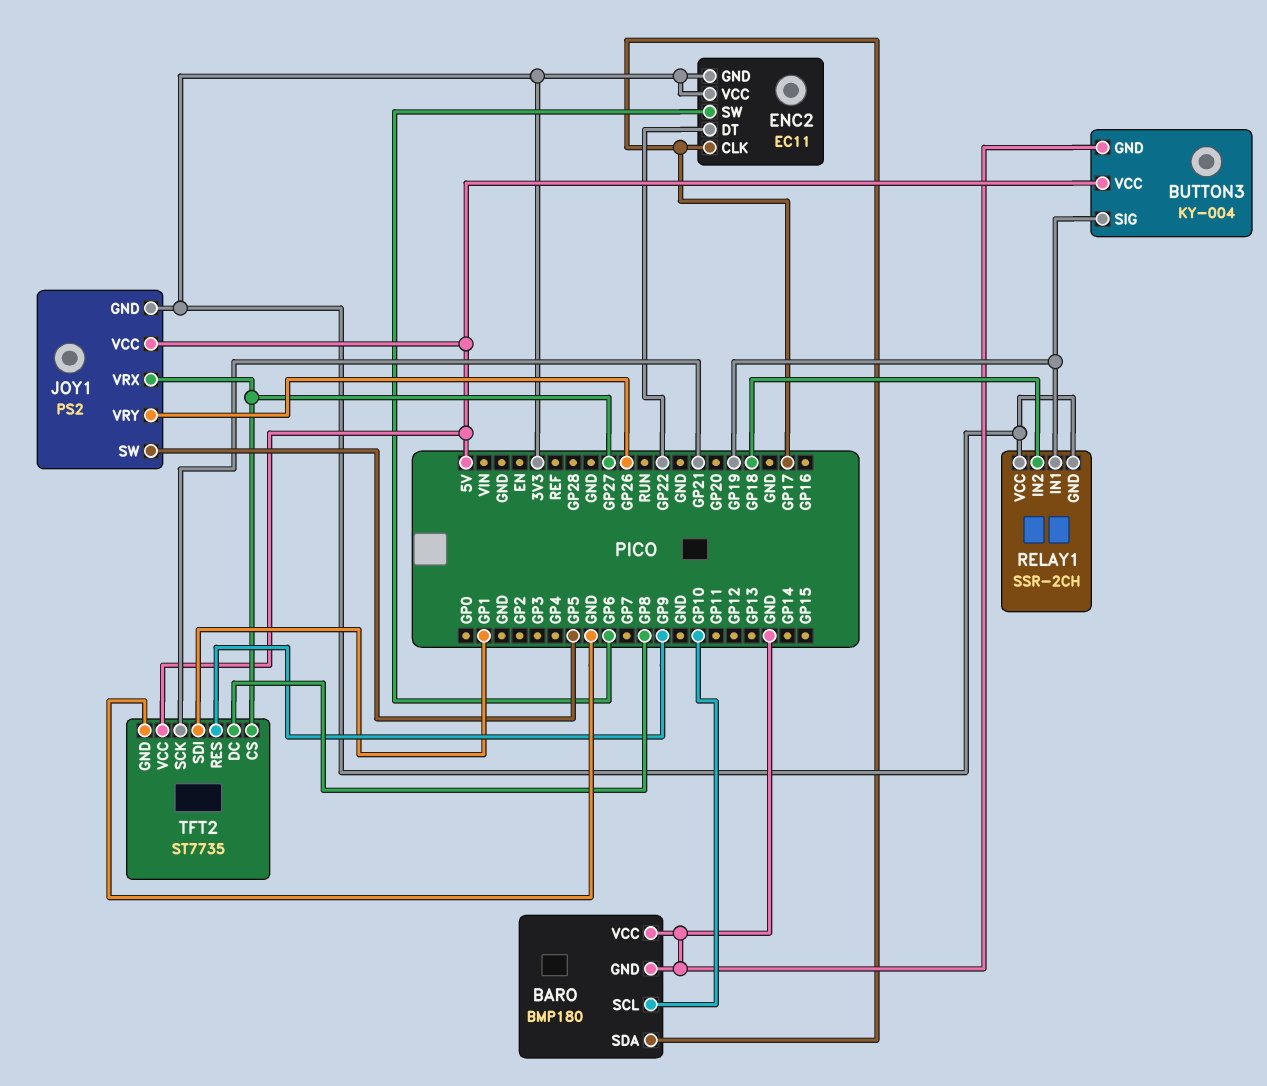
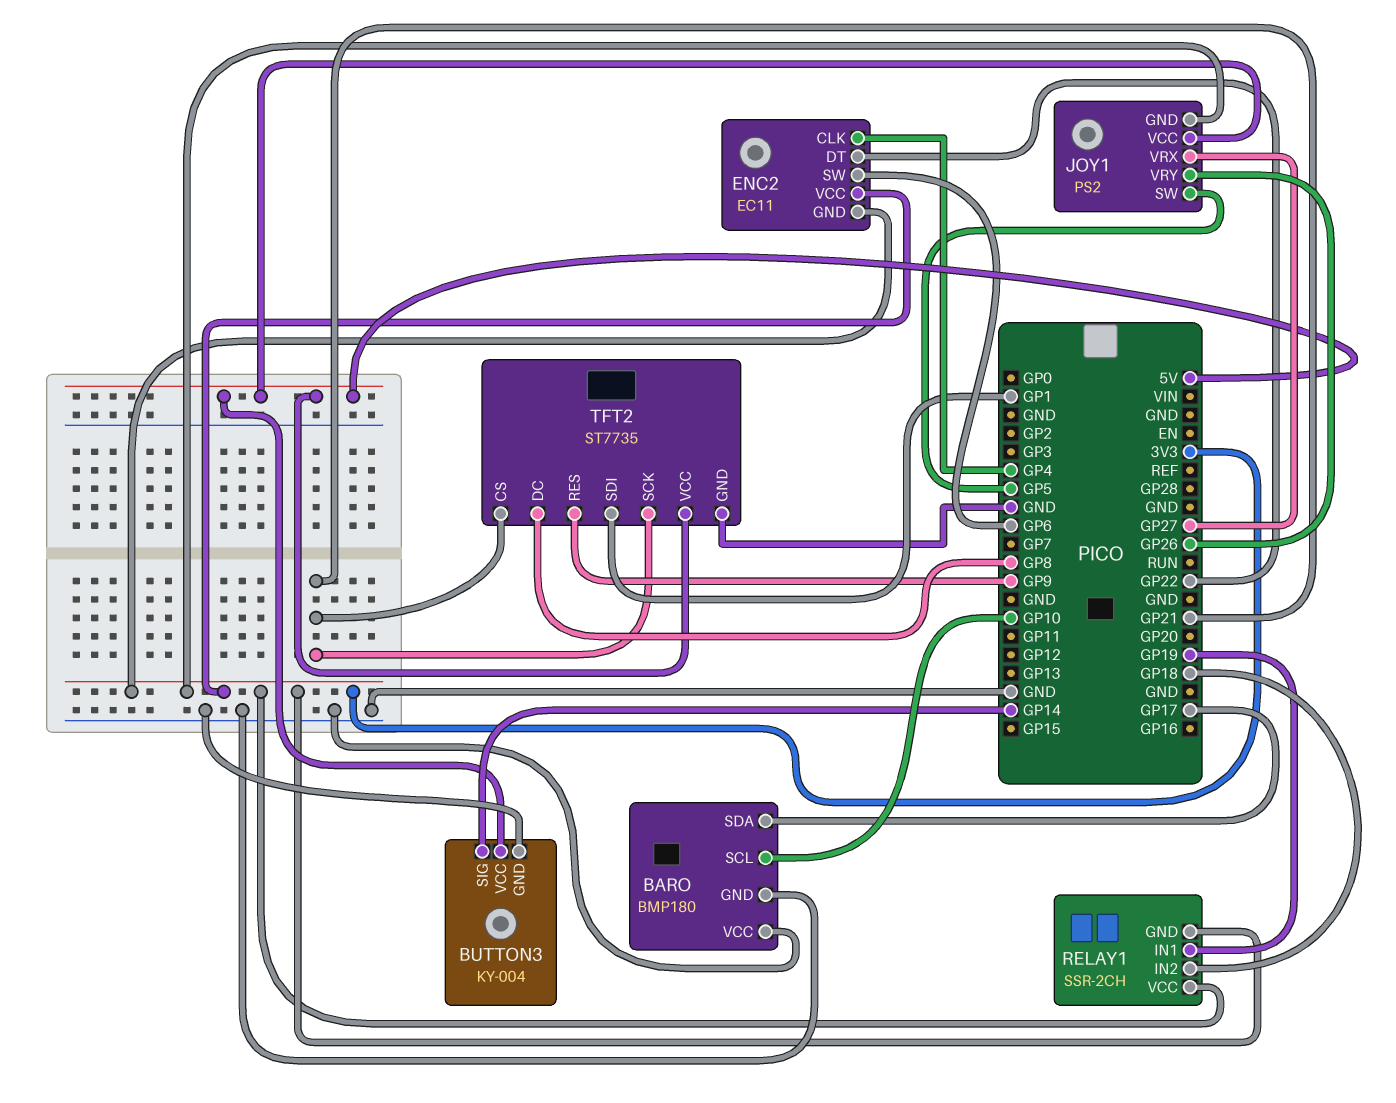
BUTTON3 pin SIG: GP19 -> GP14
ENC2 pin CLK: GP17 -> GP4
TFT2 pin CS: GP27 -> GP21

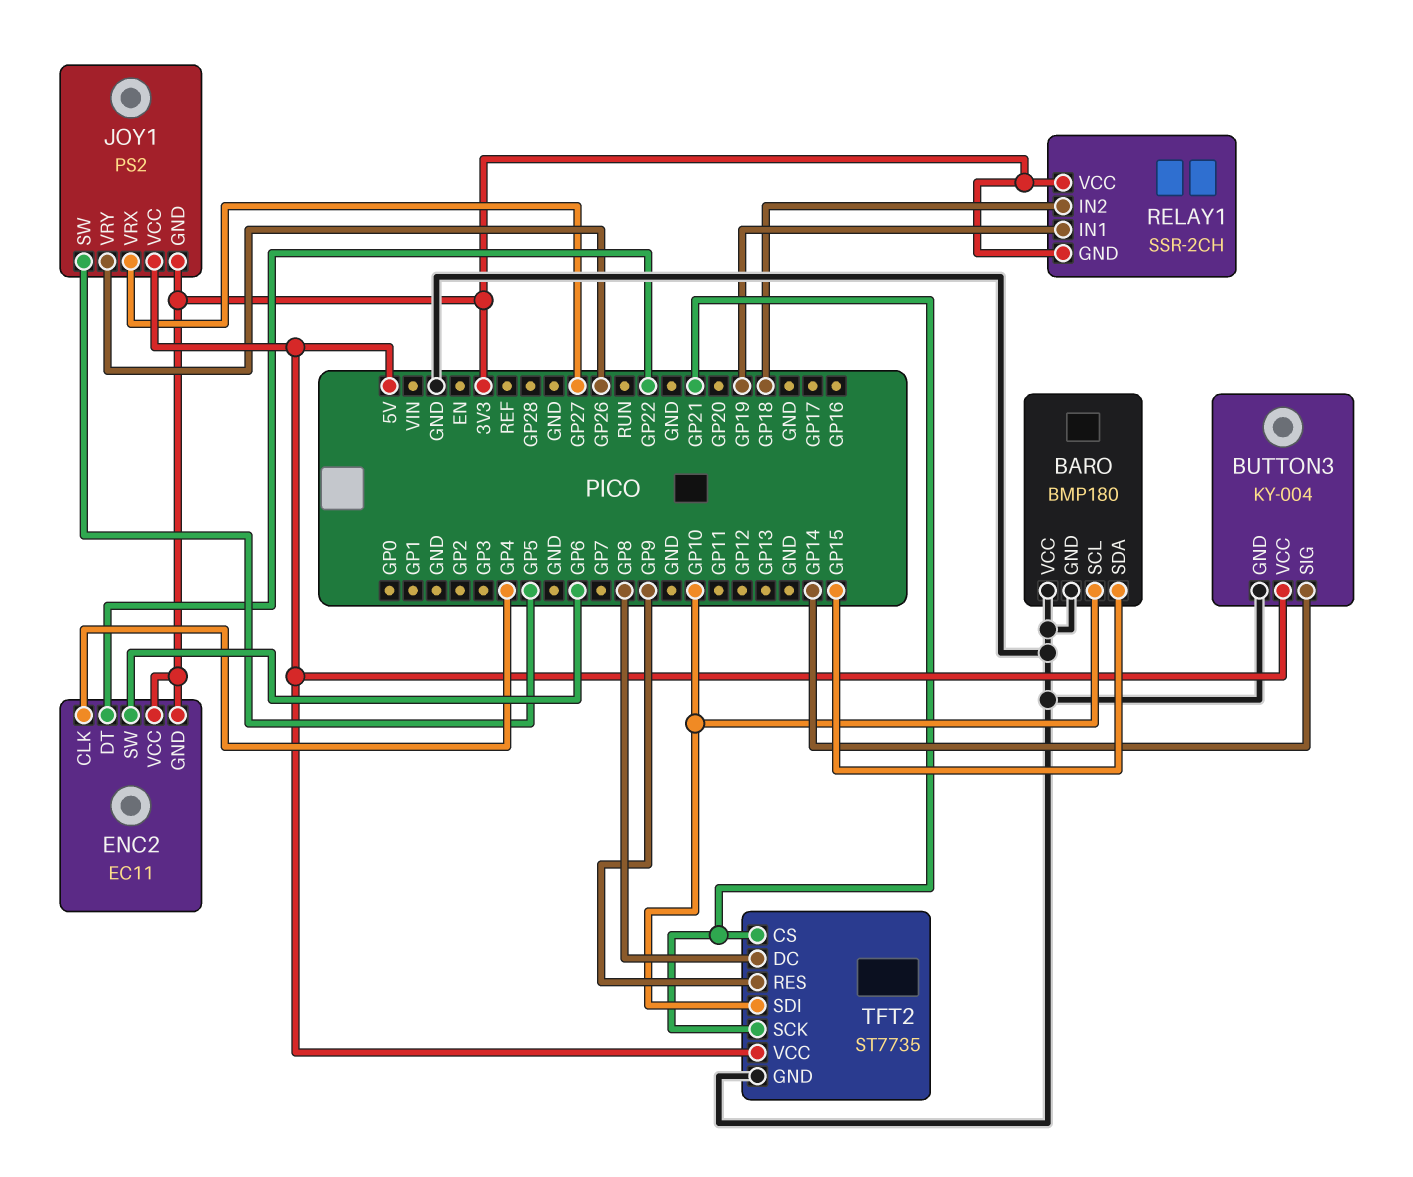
BARO pin SDA: GP17 -> GP15
TFT2 pin SDI: GP1 -> GP10

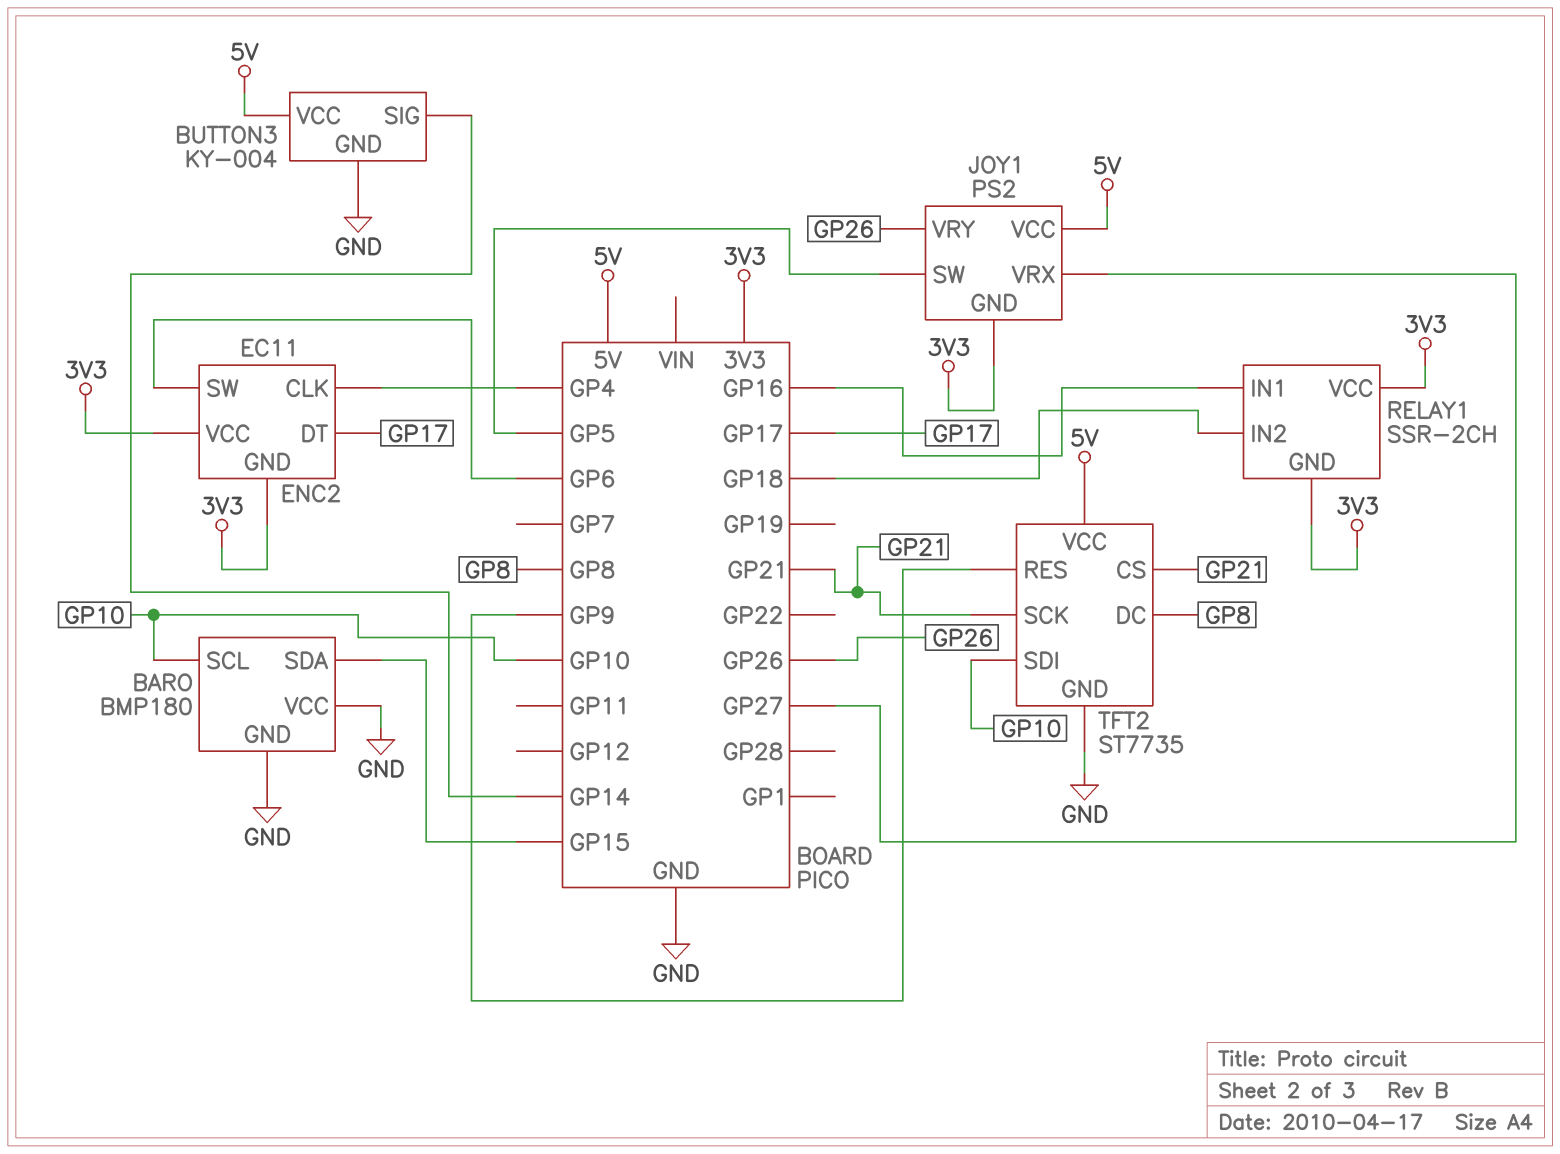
ENC2 pin DT: GP22 -> GP17
RELAY1 pin IN1: GP19 -> GP16

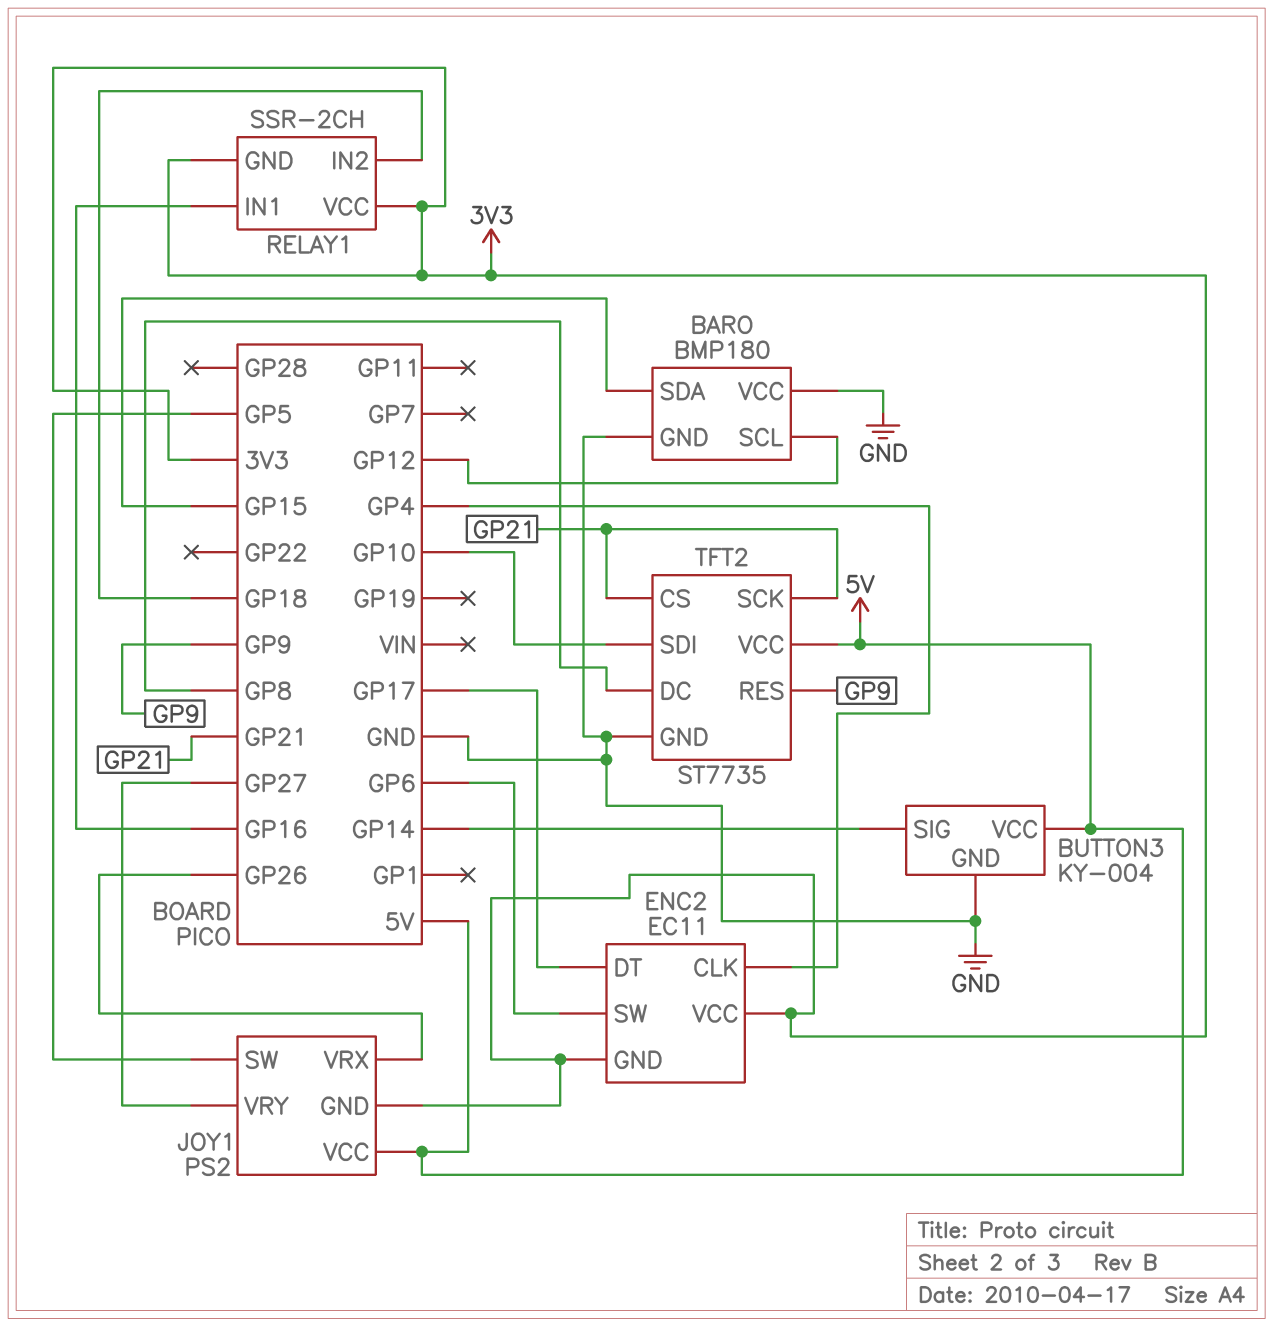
BARO pin SCL: GP10 -> GP12
JOY1 pin VRX: GP27 -> GP26
JOY1 pin VRY: GP26 -> GP27

